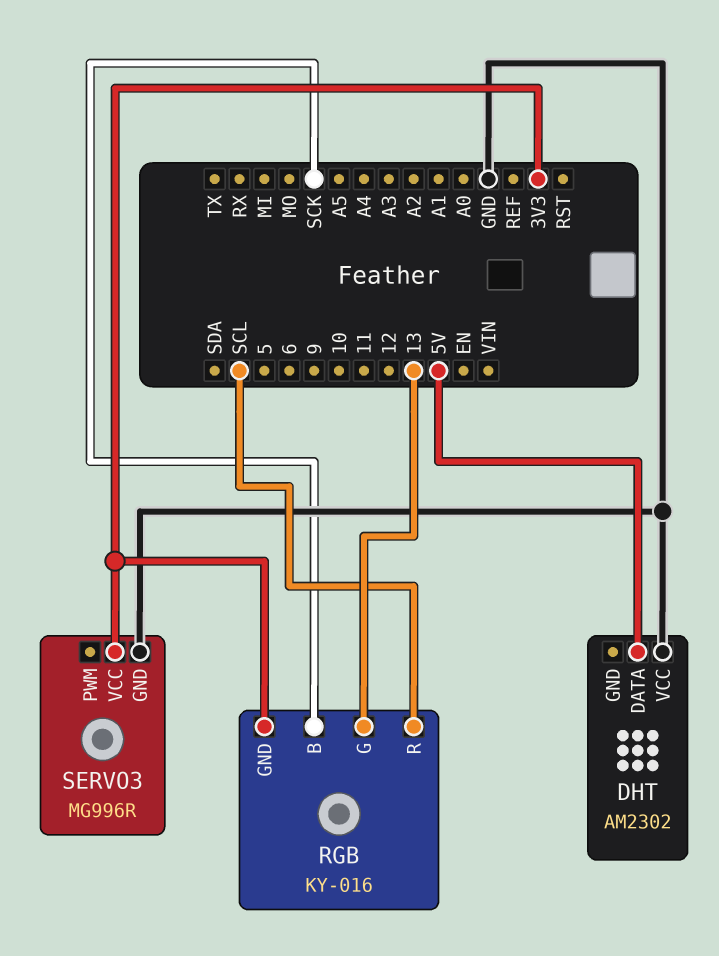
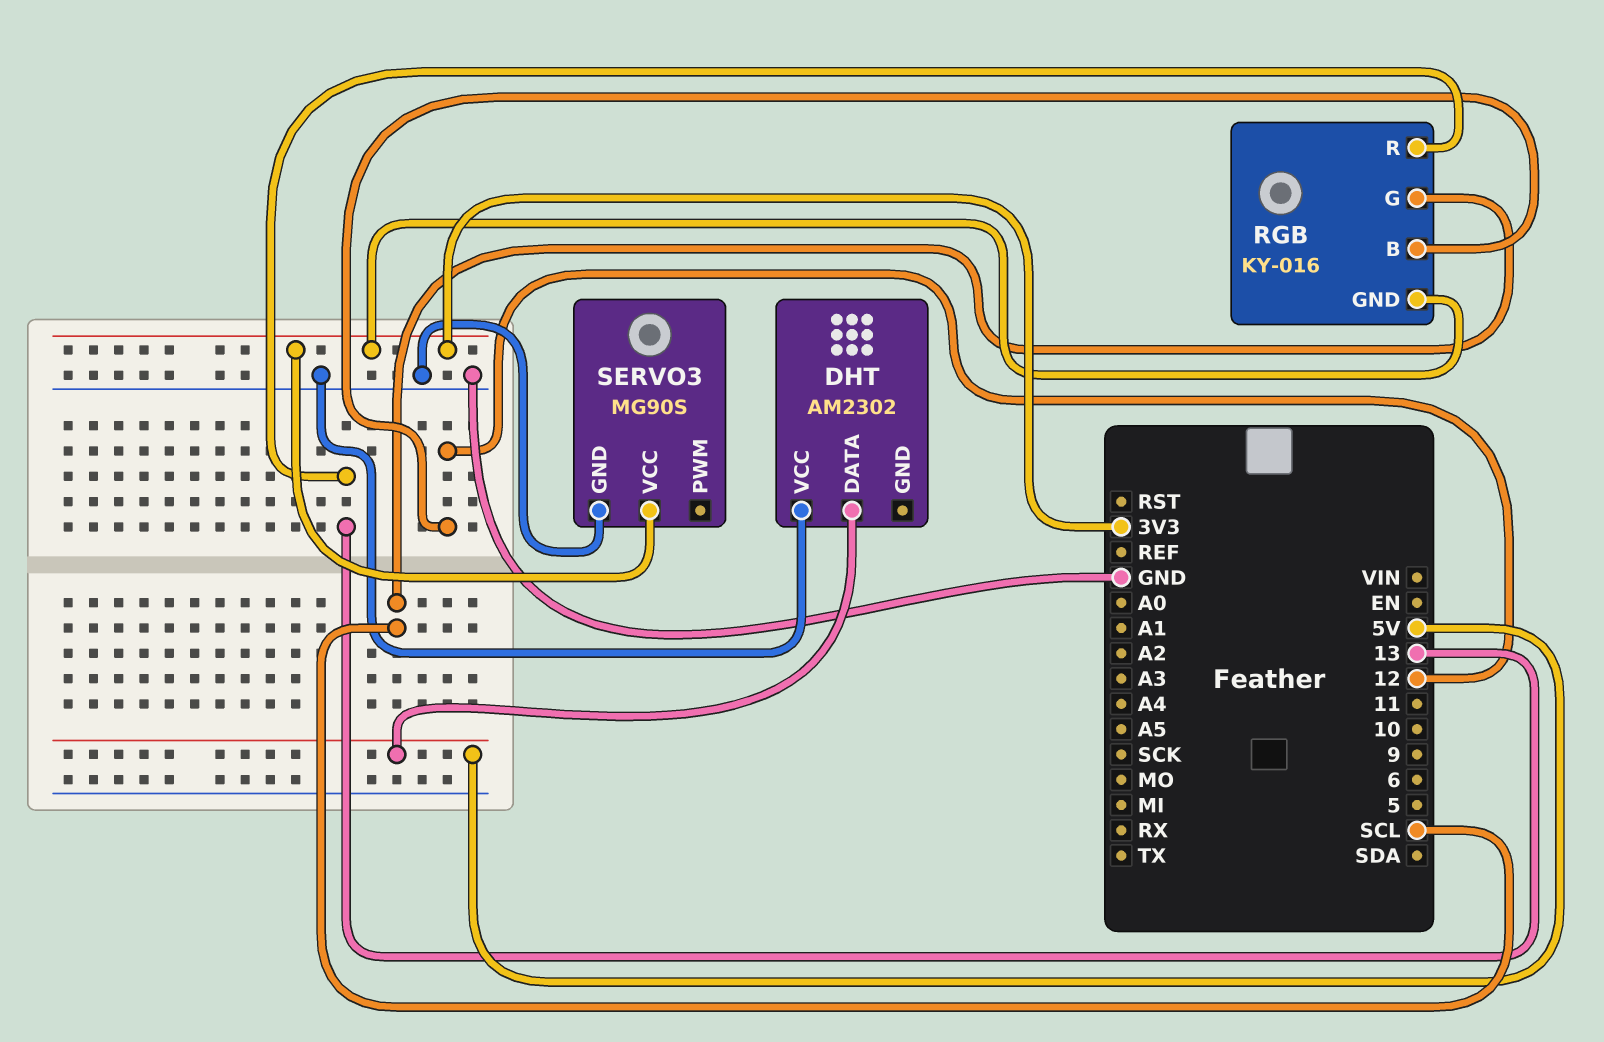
RGB pin B: SCK -> 12
RGB pin G: 13 -> SCL
RGB pin R: SCL -> 13
SERVO3: MG996R -> MG90S

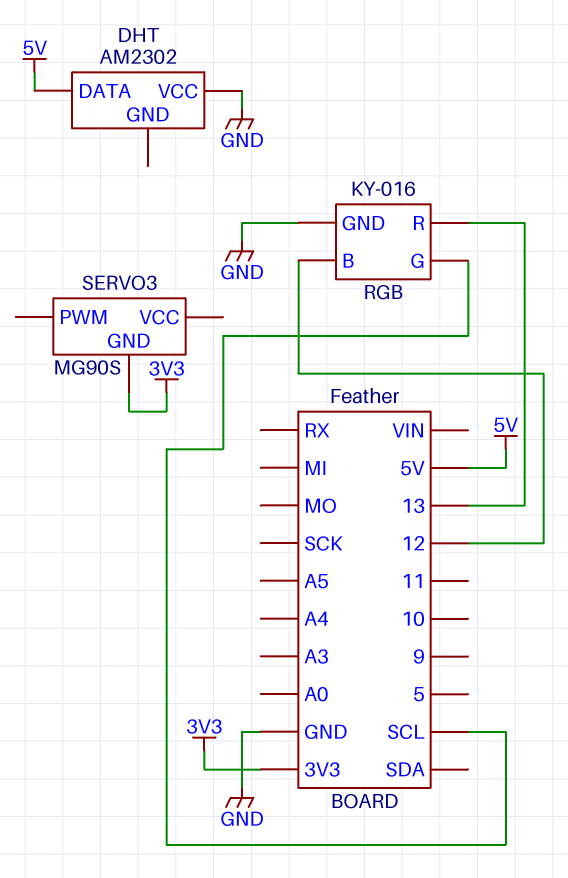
RGB pin GND: 3V3 -> GND
SERVO3 pin GND: GND -> 3V3
SERVO3 pin VCC: 3V3 -> none

